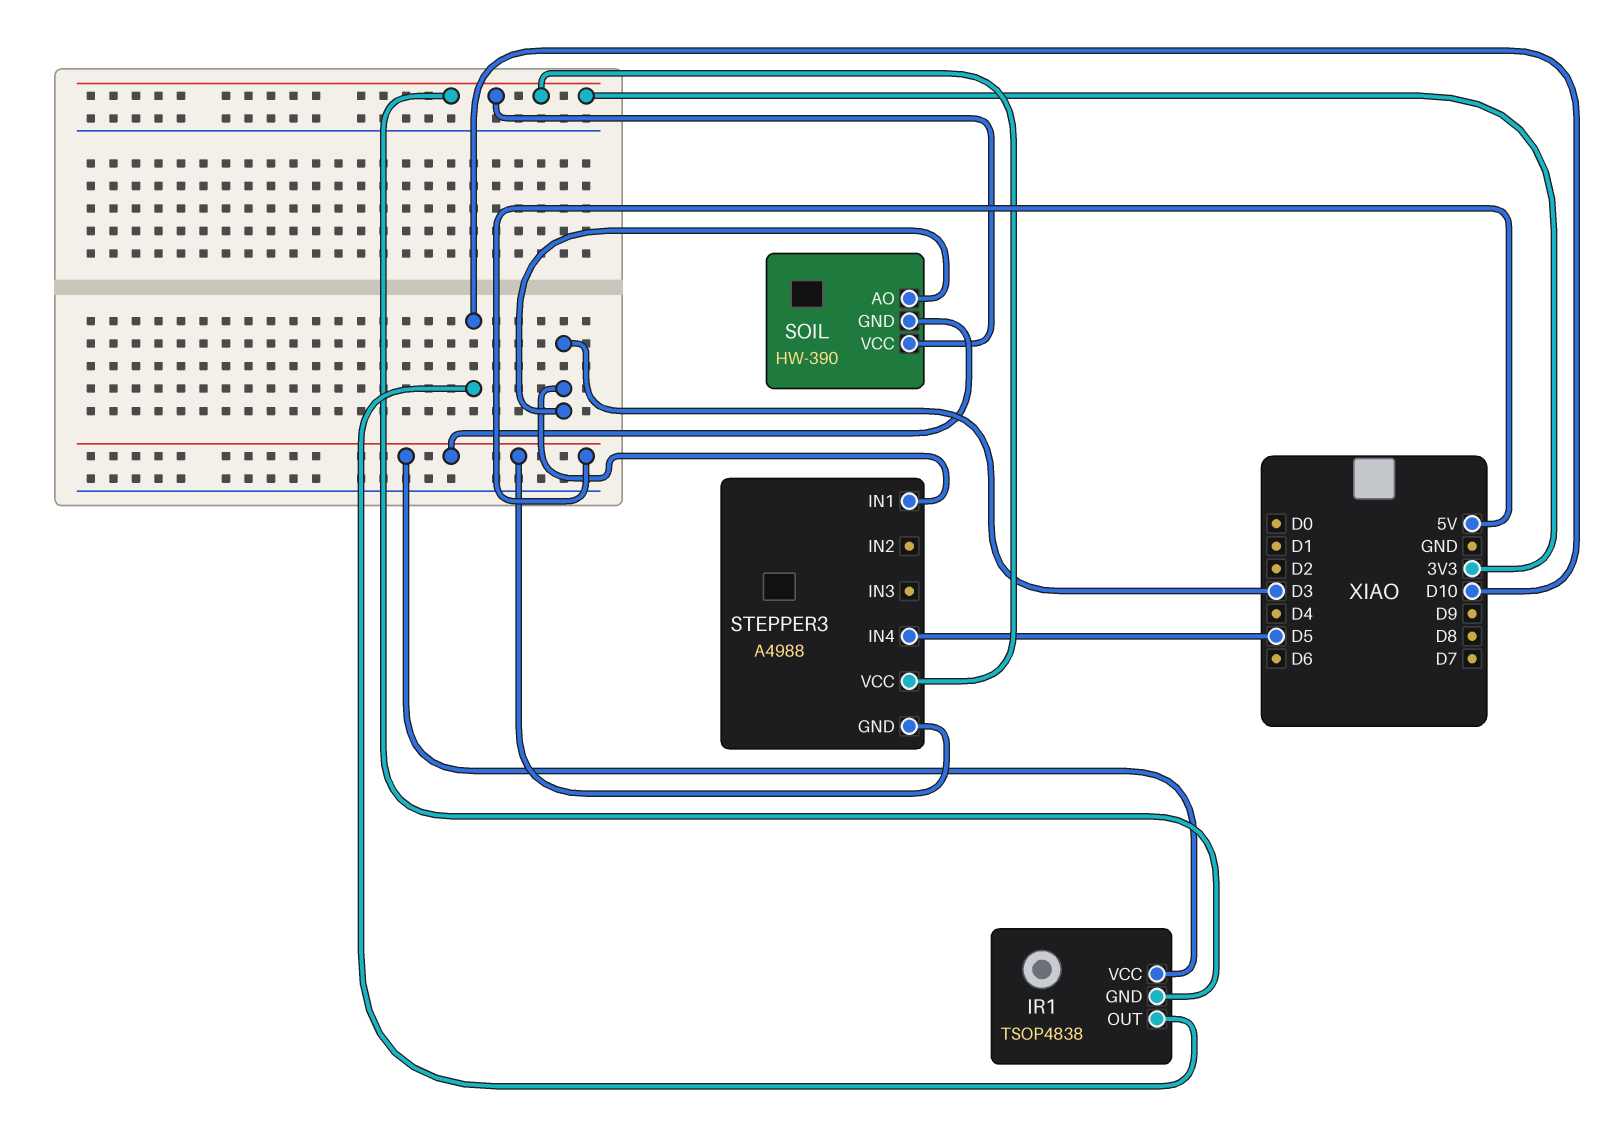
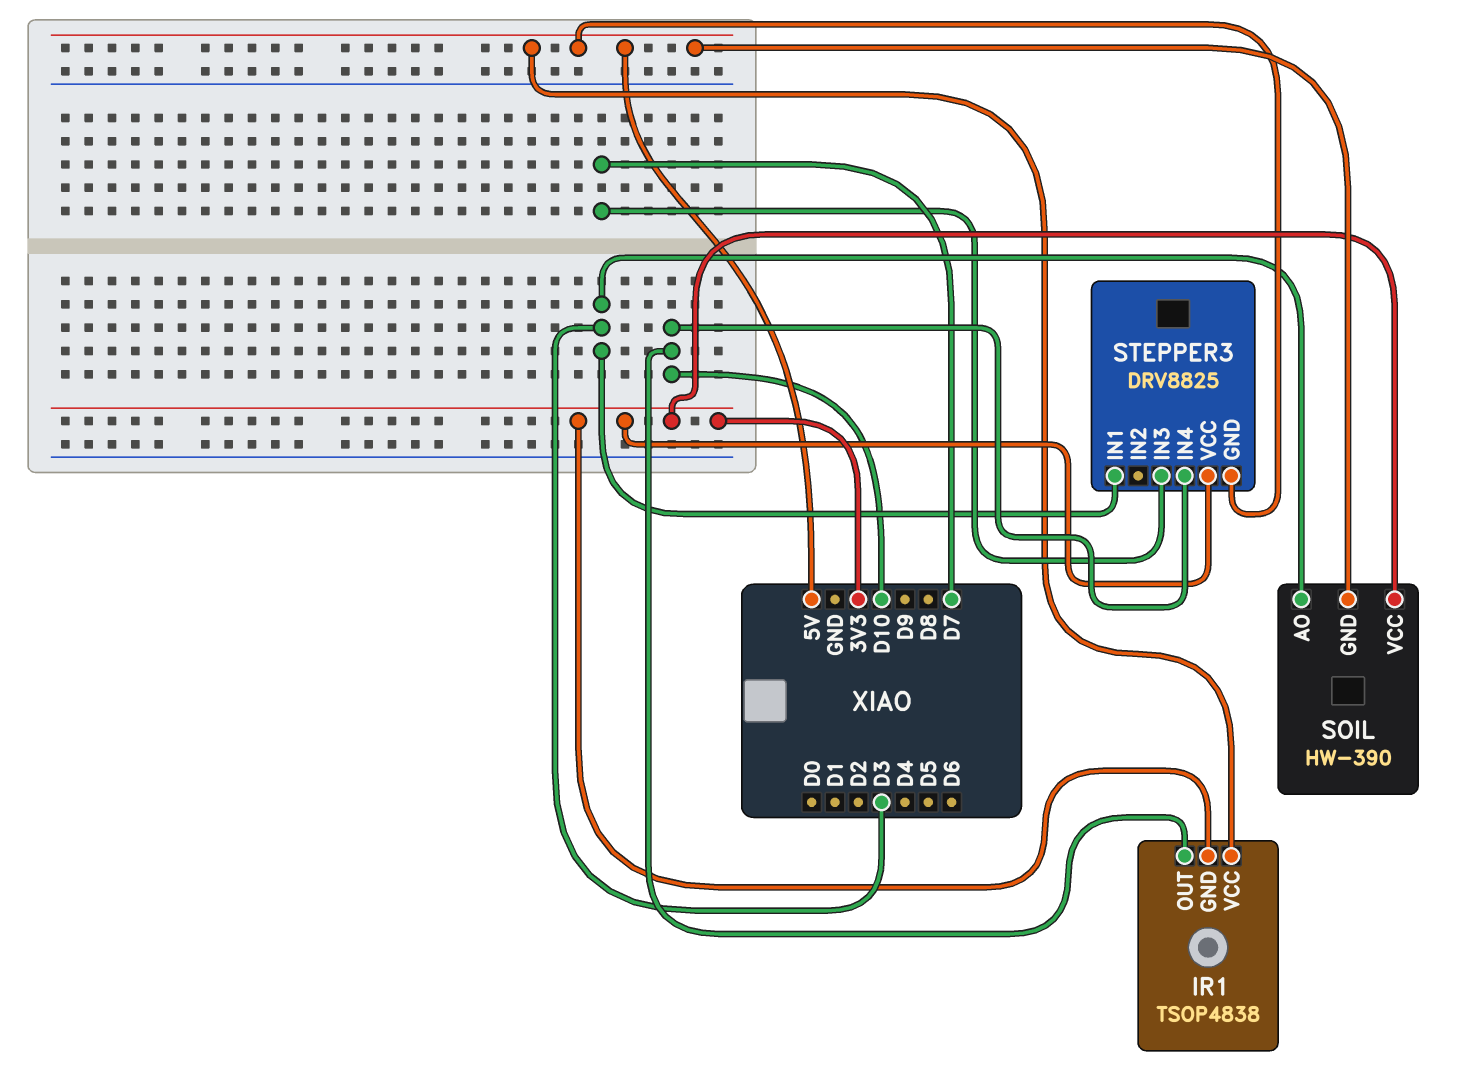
STEPPER3: A4988 -> DRV8825
STEPPER3 pin IN3: none -> D7
STEPPER3 pin IN4: D5 -> D10

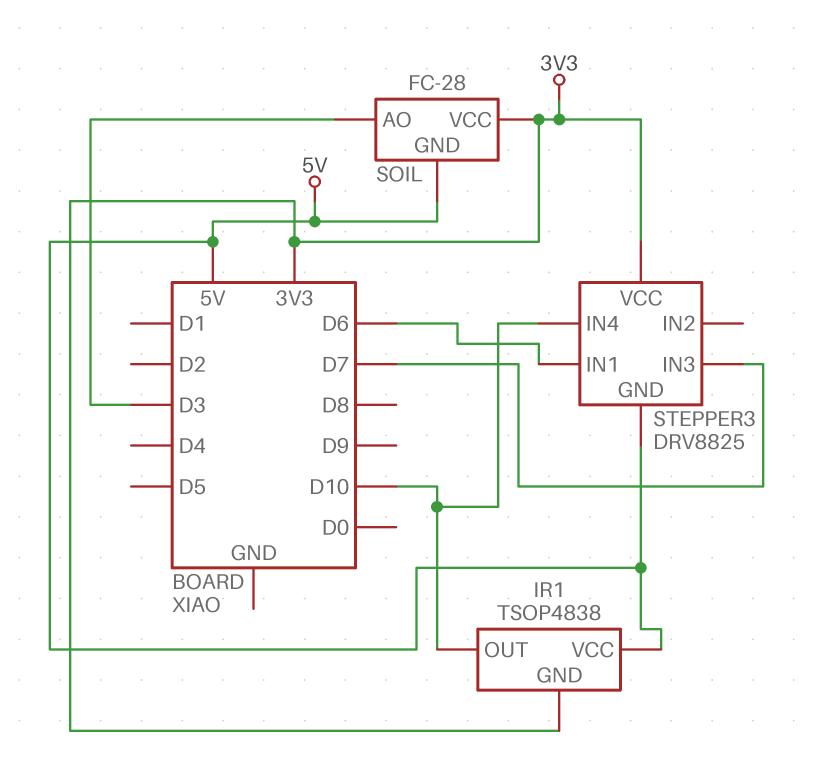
SOIL: HW-390 -> FC-28
STEPPER3 pin IN1: D3 -> D6

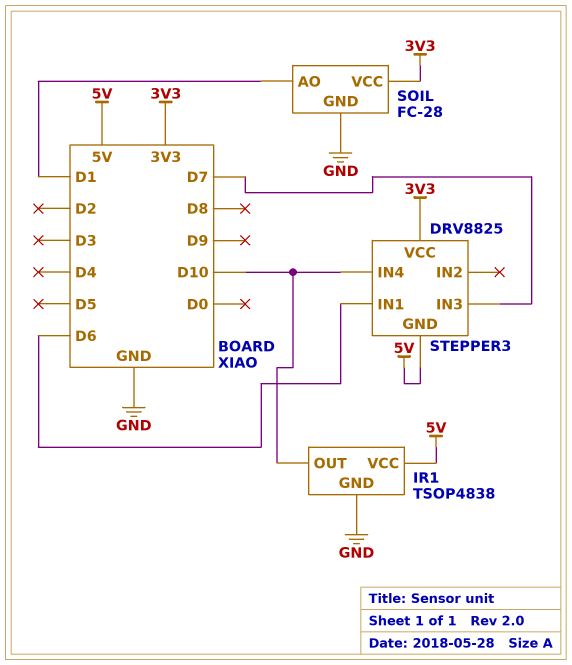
IR1 pin GND: 3V3 -> GND
SOIL pin AO: D3 -> D1
SOIL pin GND: 5V -> GND

